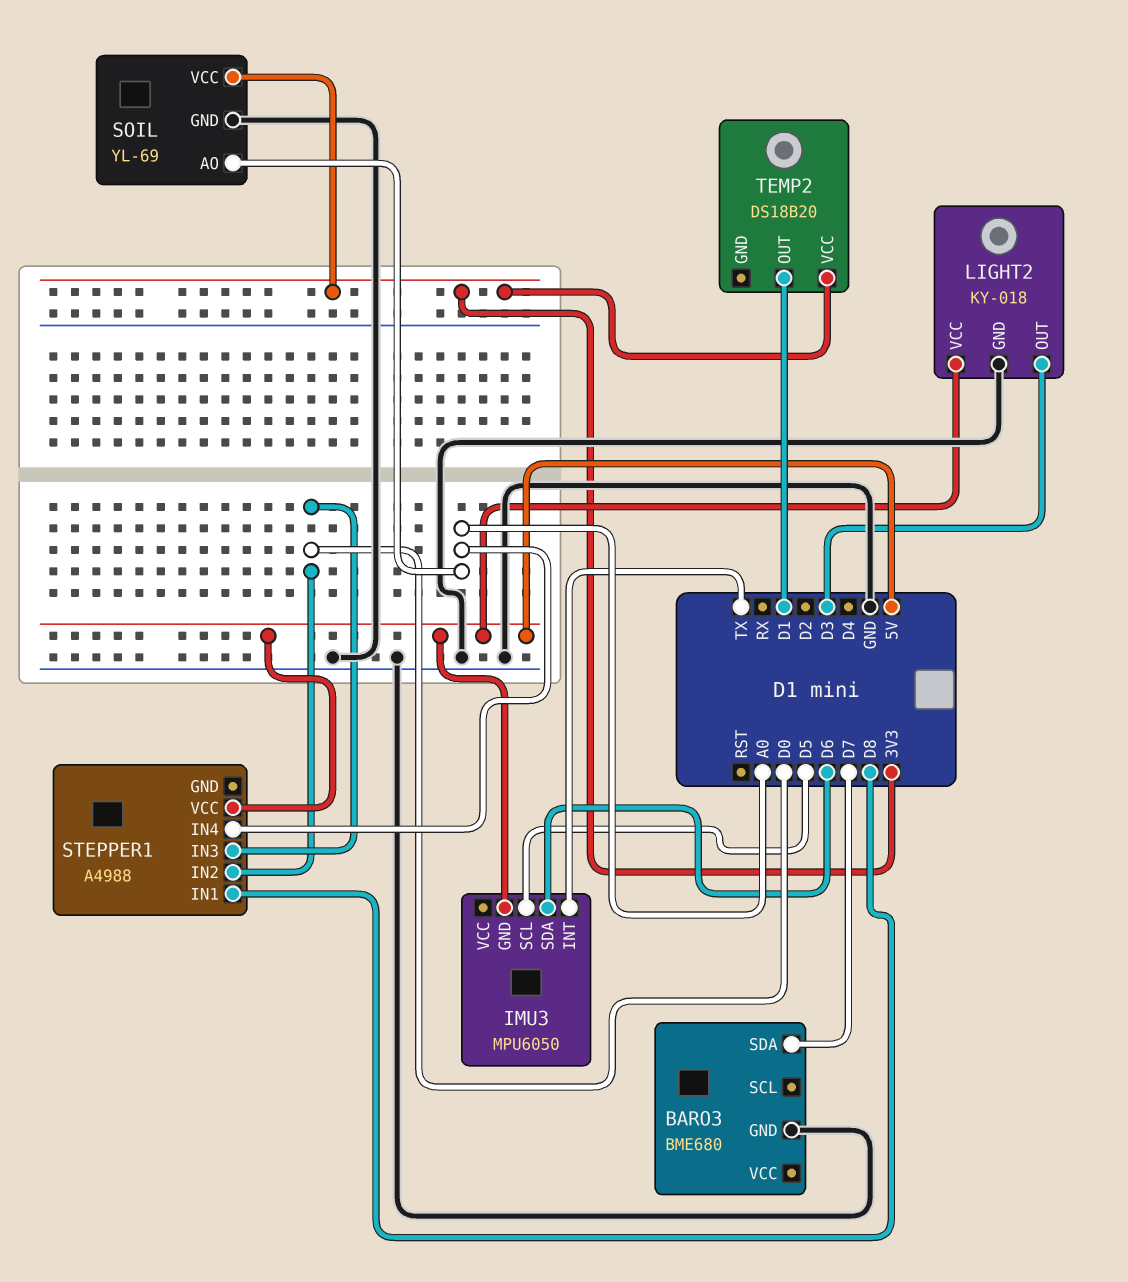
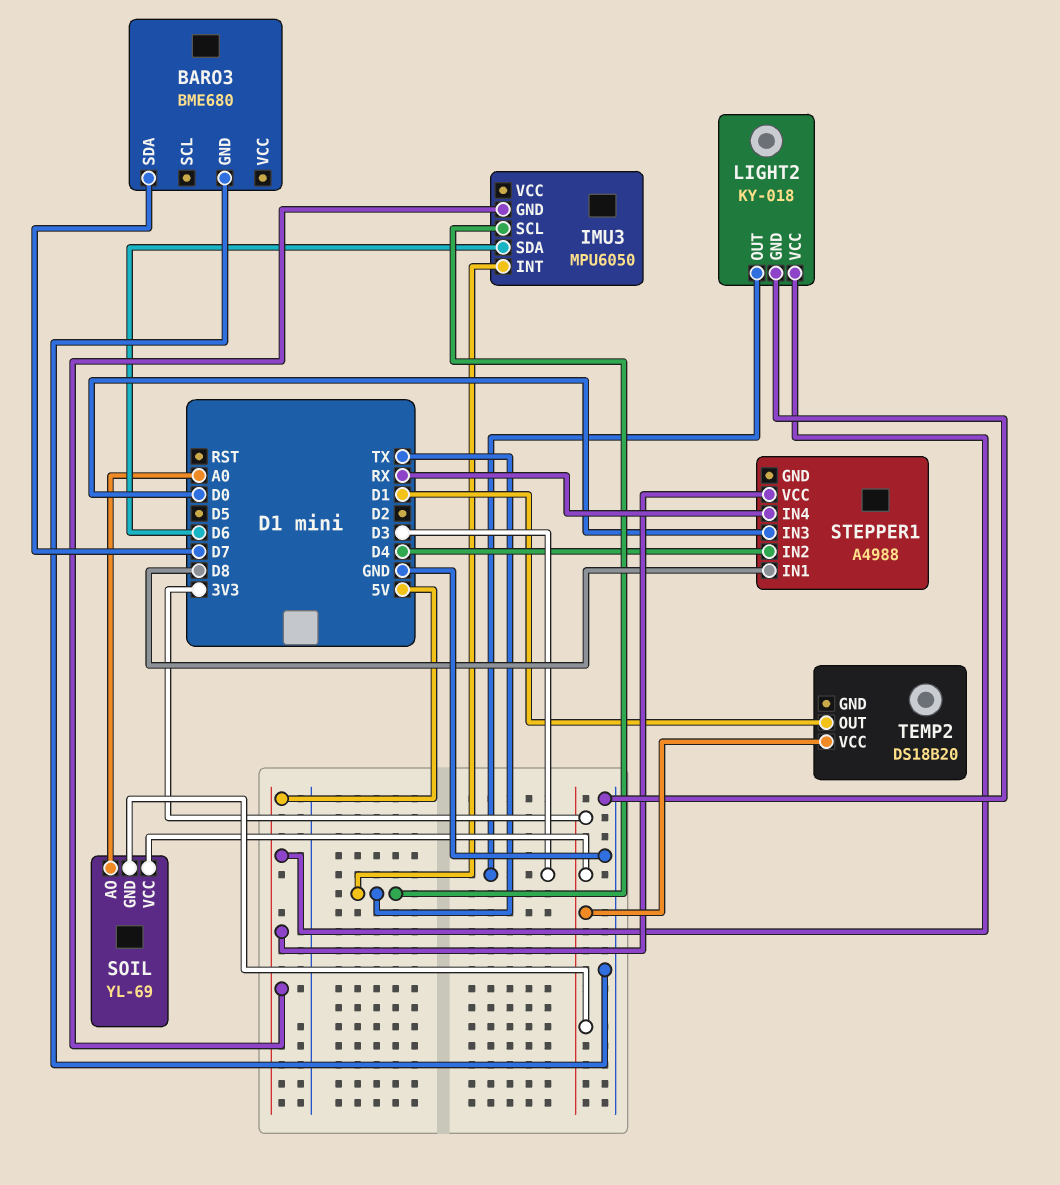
IMU3 pin SCL: D5 -> TX
SOIL pin GND: GND -> 3V3
STEPPER1 pin IN2: D0 -> D4
STEPPER1 pin IN4: A0 -> RX

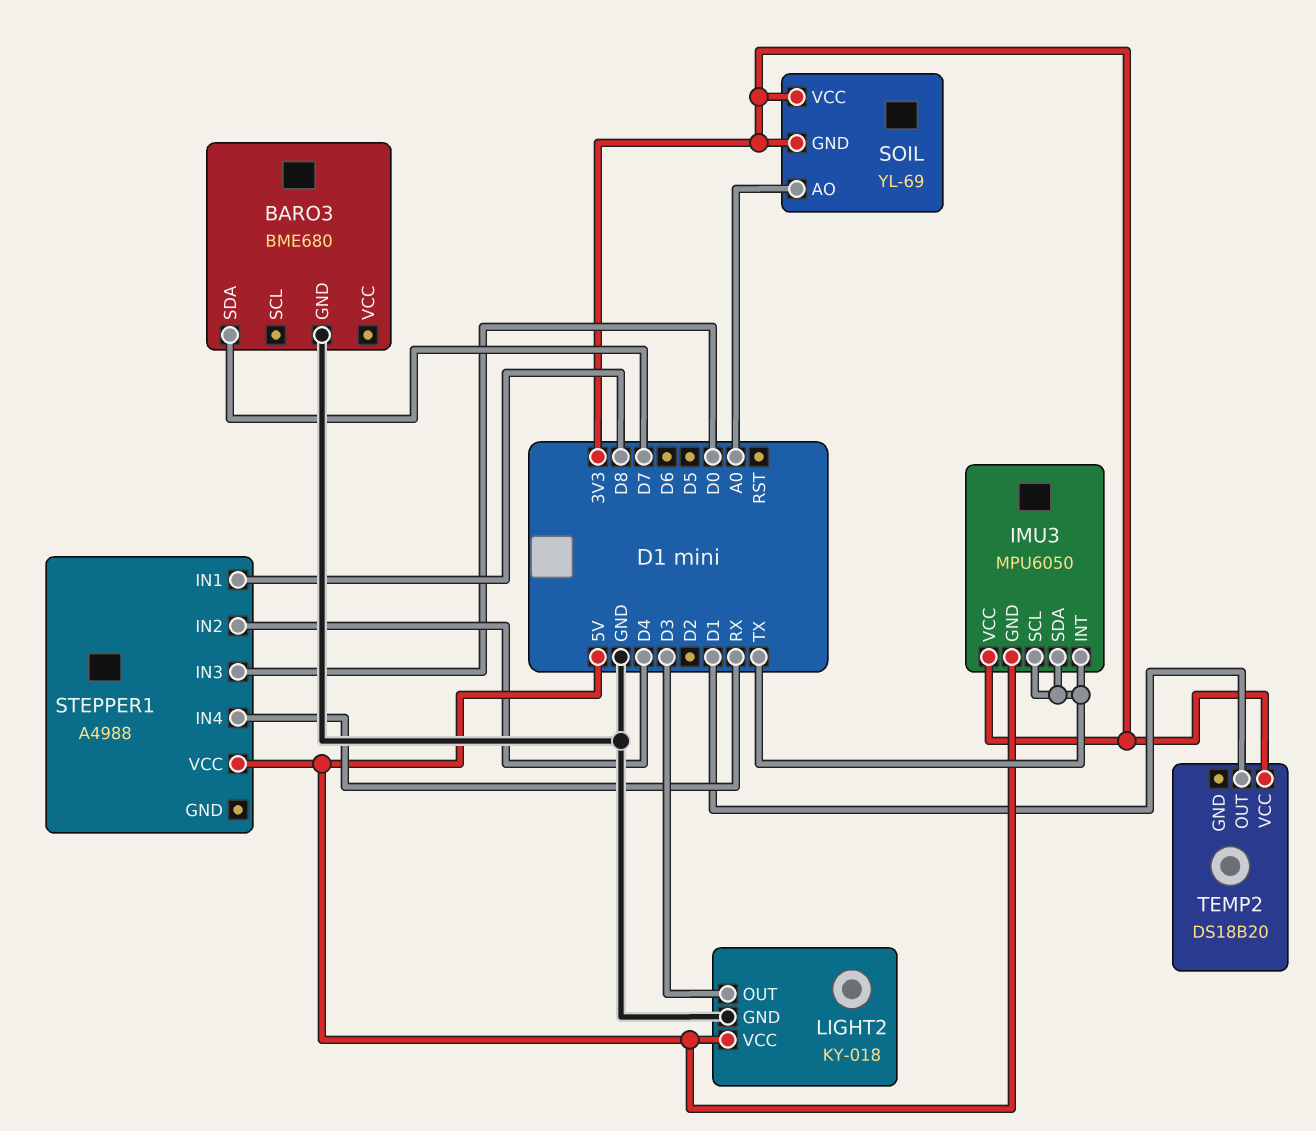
IMU3 pin SDA: D6 -> TX
IMU3 pin VCC: none -> 3V3

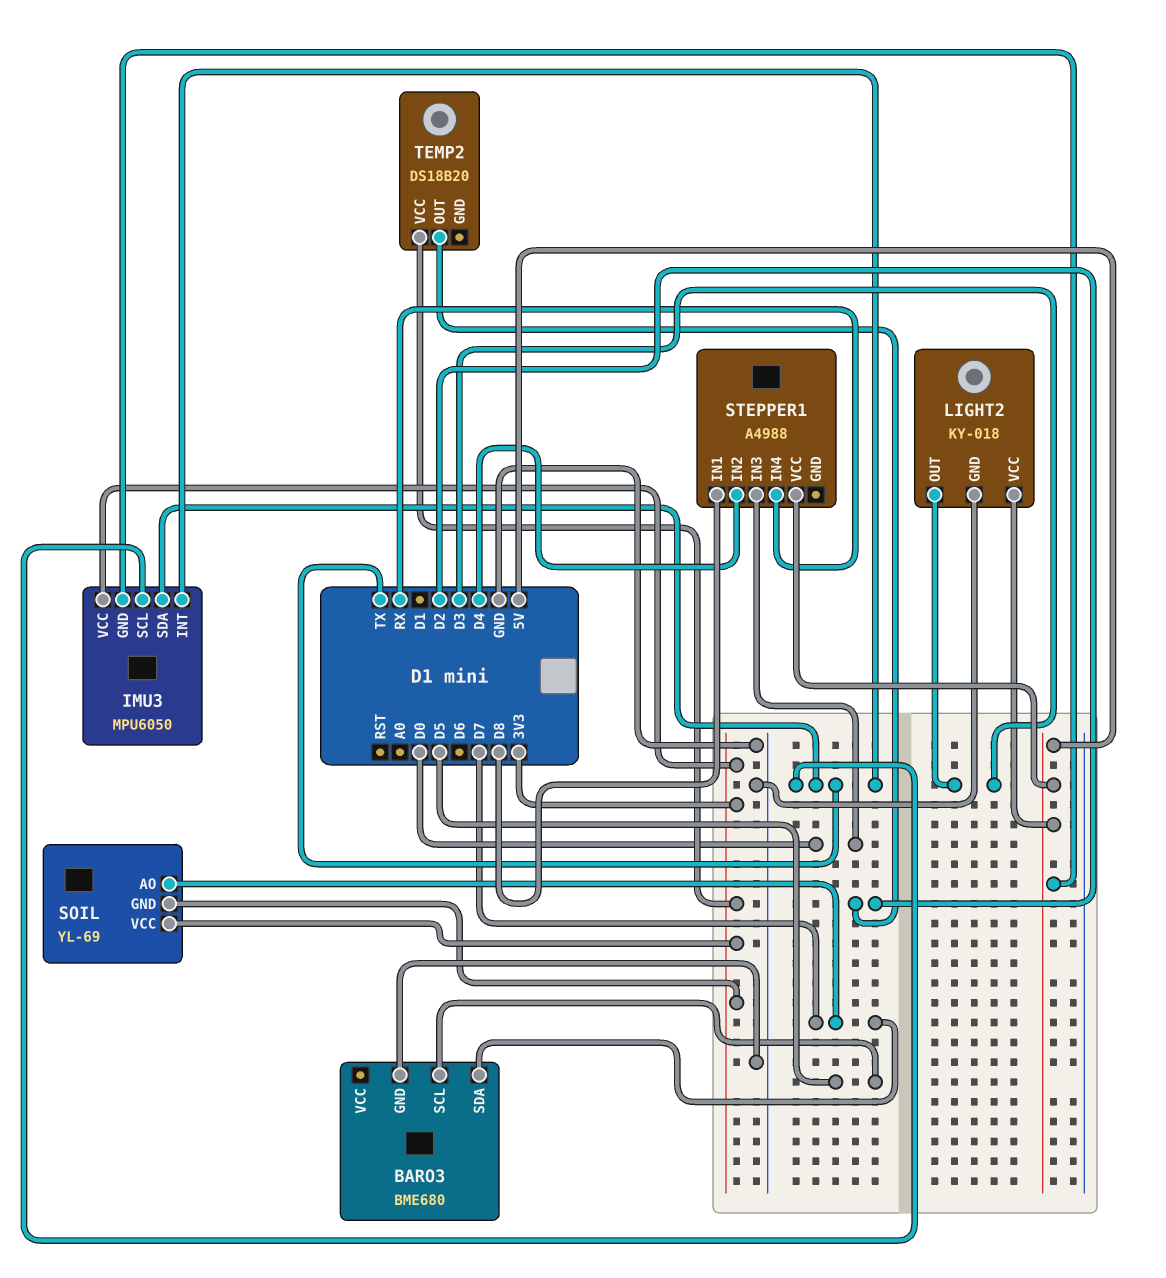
BARO3 pin SCL: none -> D5
SOIL pin AO: A0 -> D7
TEMP2 pin OUT: D1 -> D2

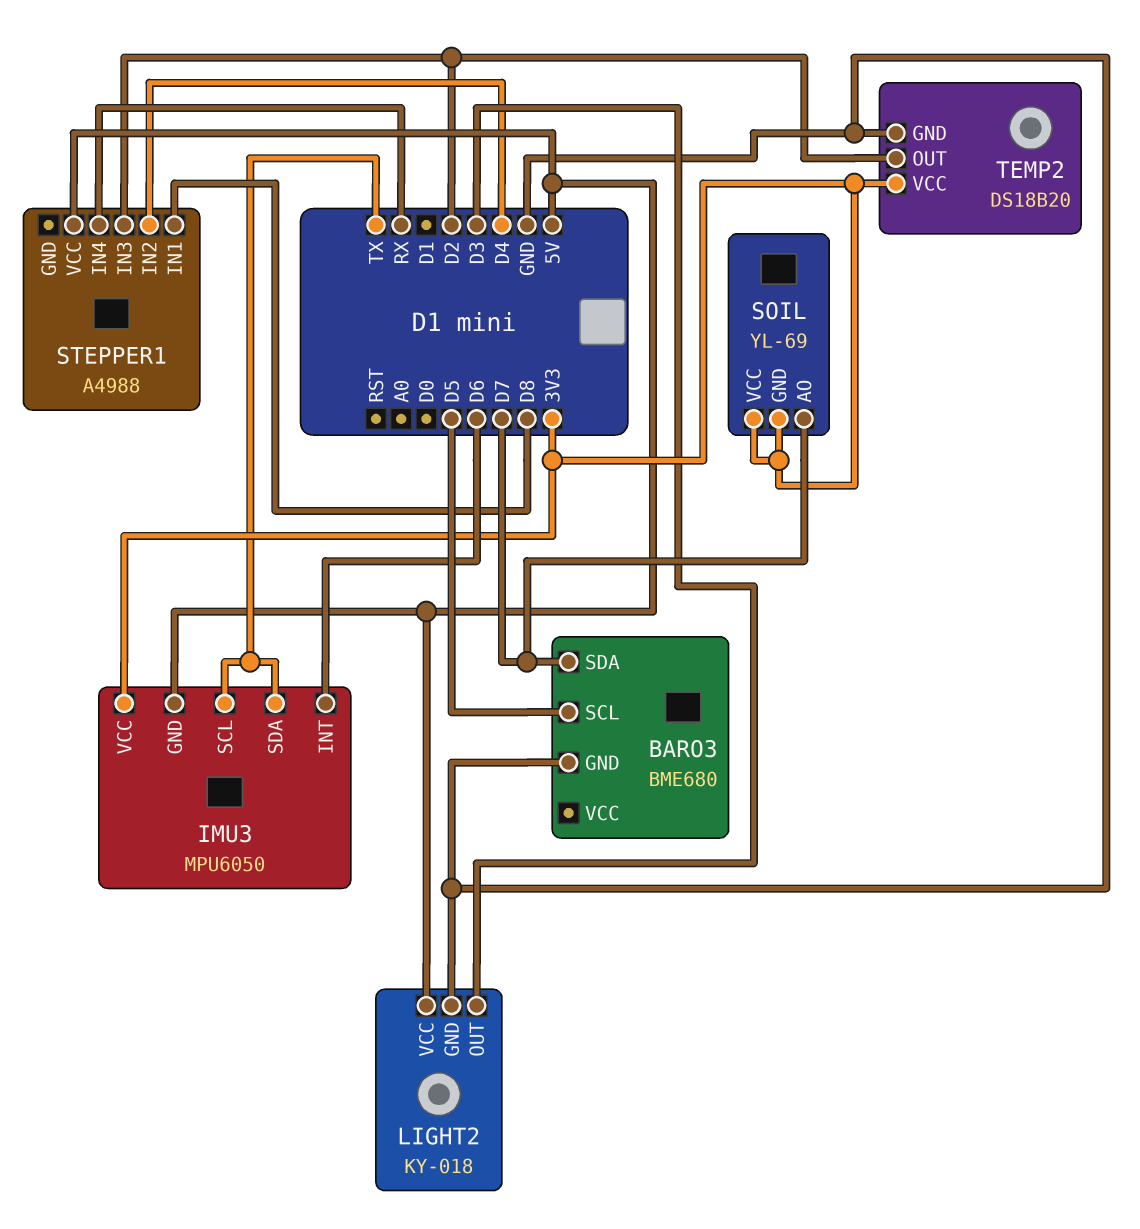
IMU3 pin INT: TX -> D6
STEPPER1 pin IN3: D0 -> D2
TEMP2 pin GND: none -> GND

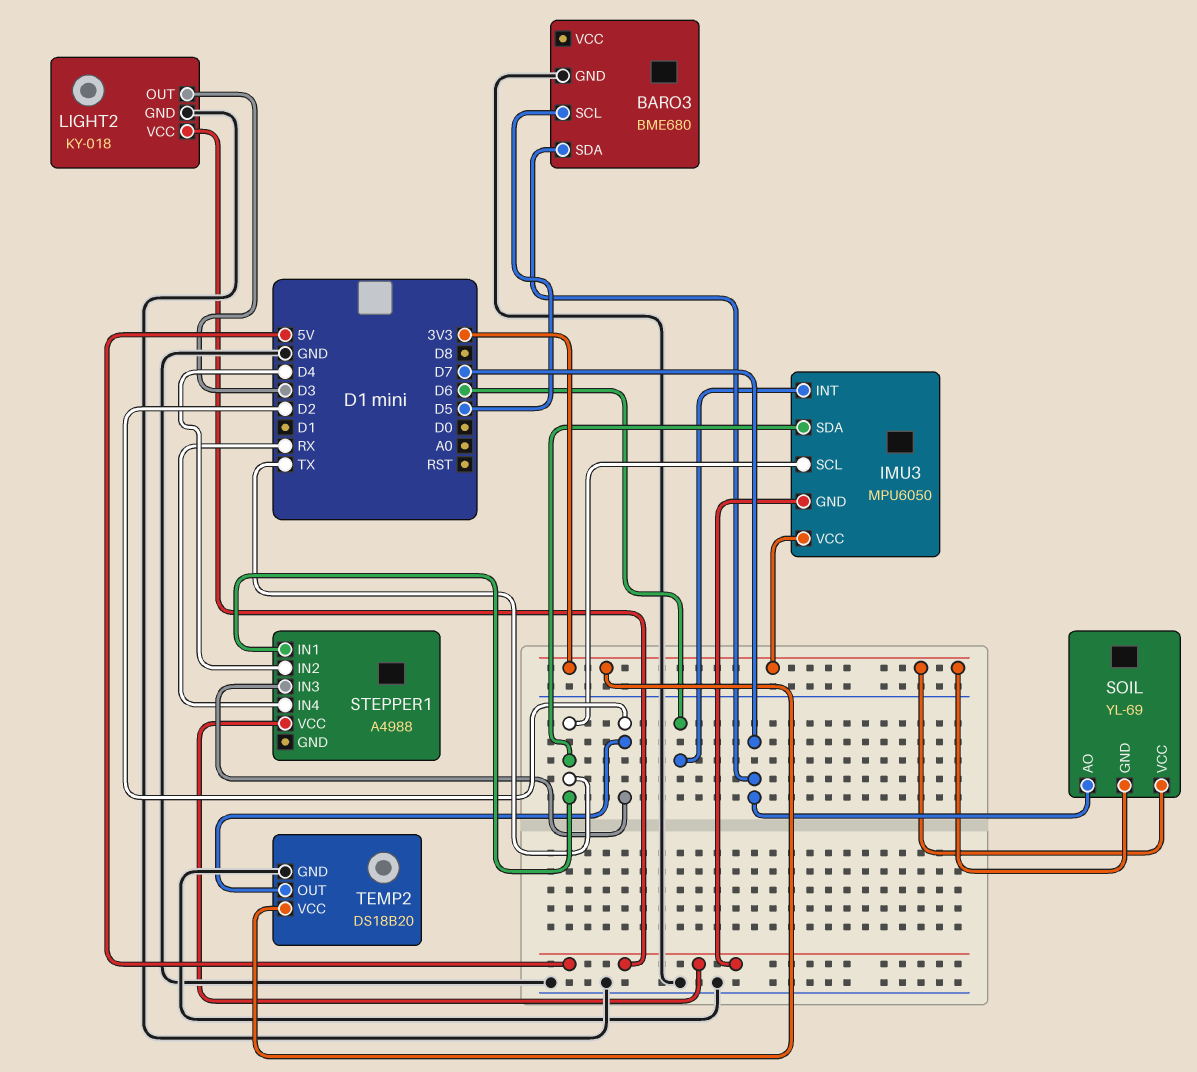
STEPPER1 pin IN1: D8 -> TX

